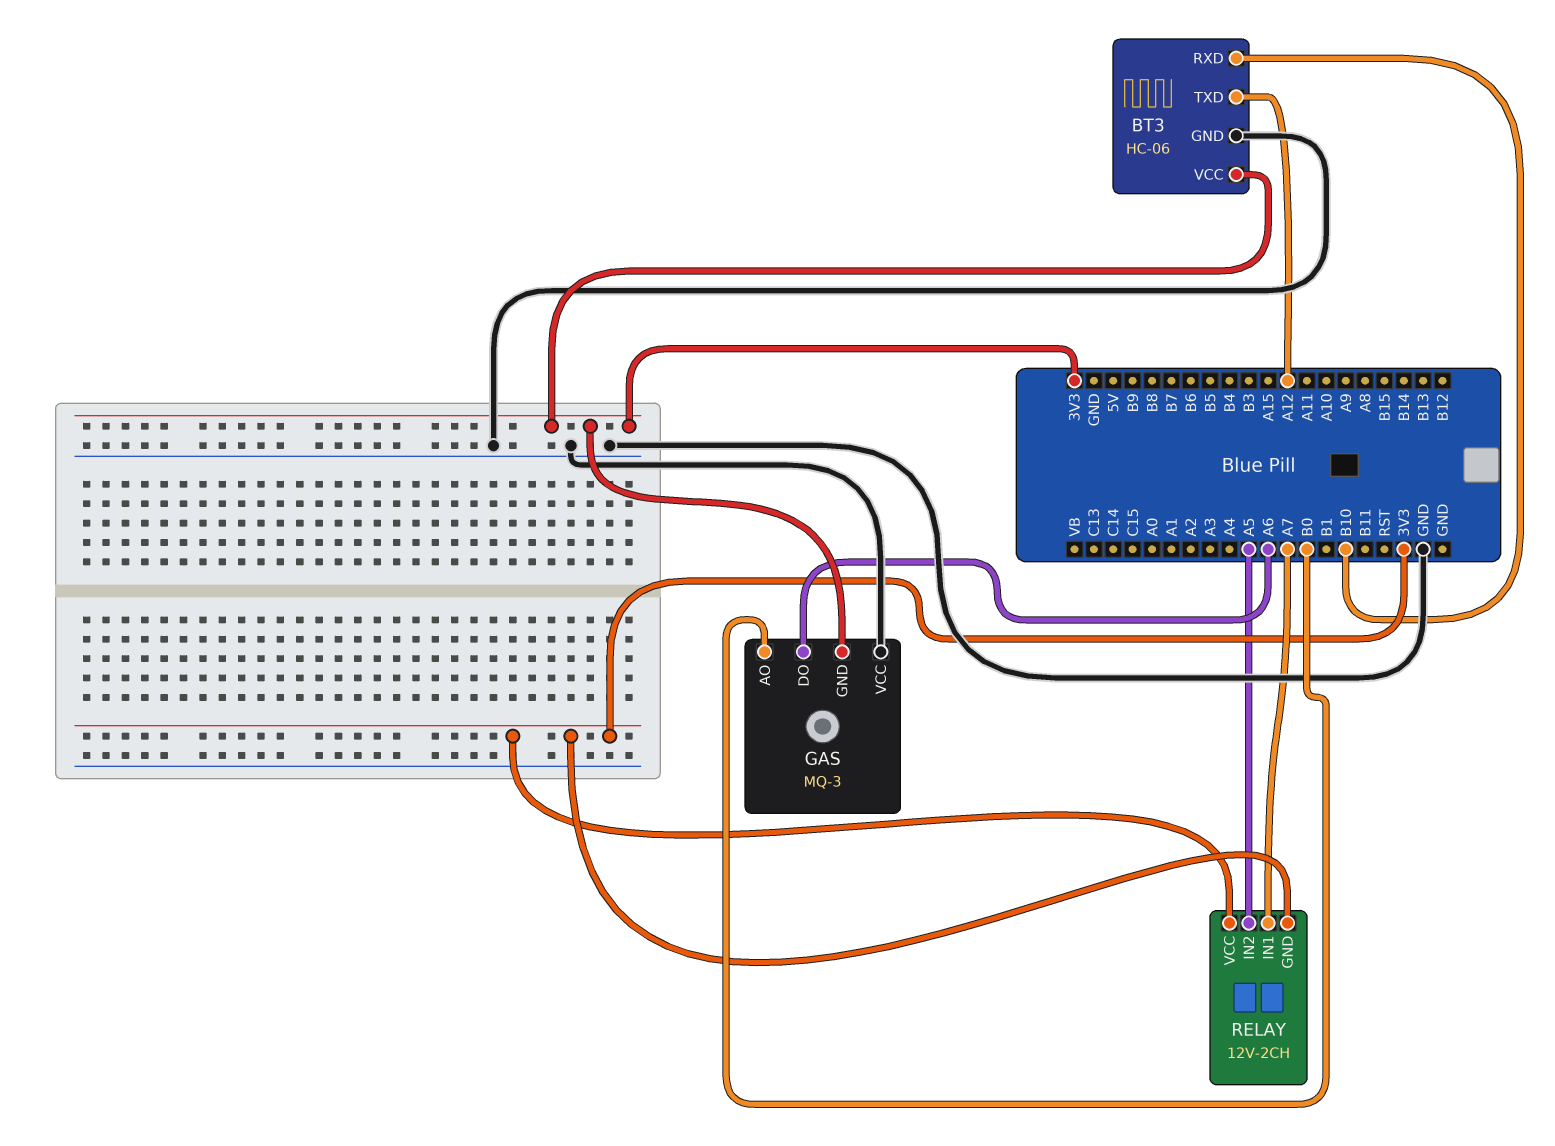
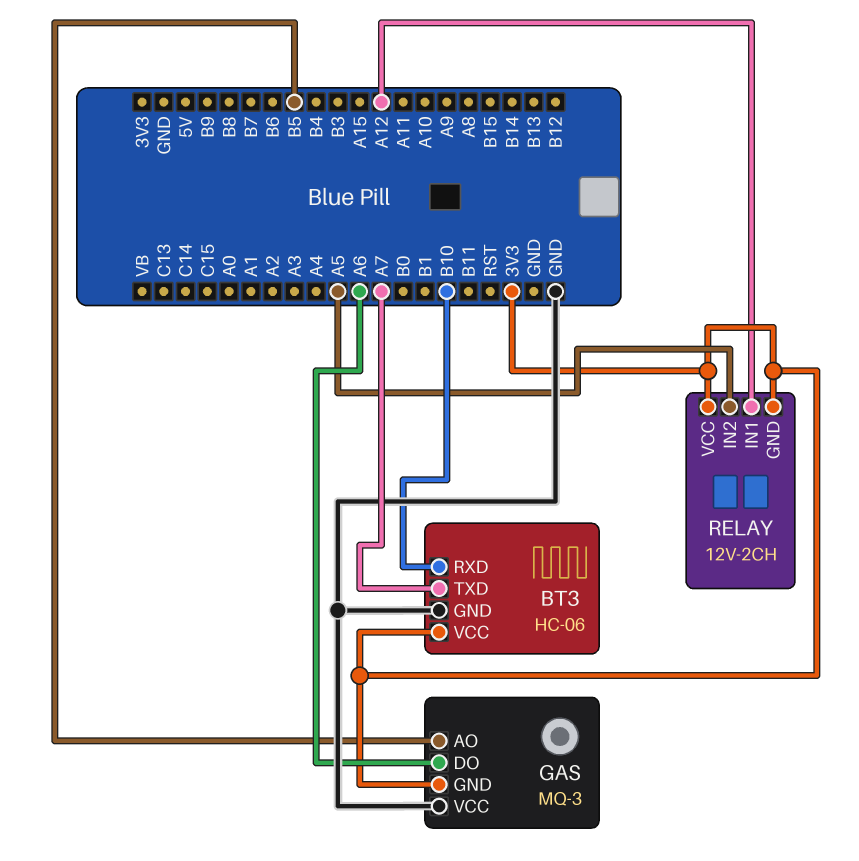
BT3 pin TXD: A12 -> A7
GAS pin AO: B0 -> B5
RELAY pin IN1: A7 -> A12

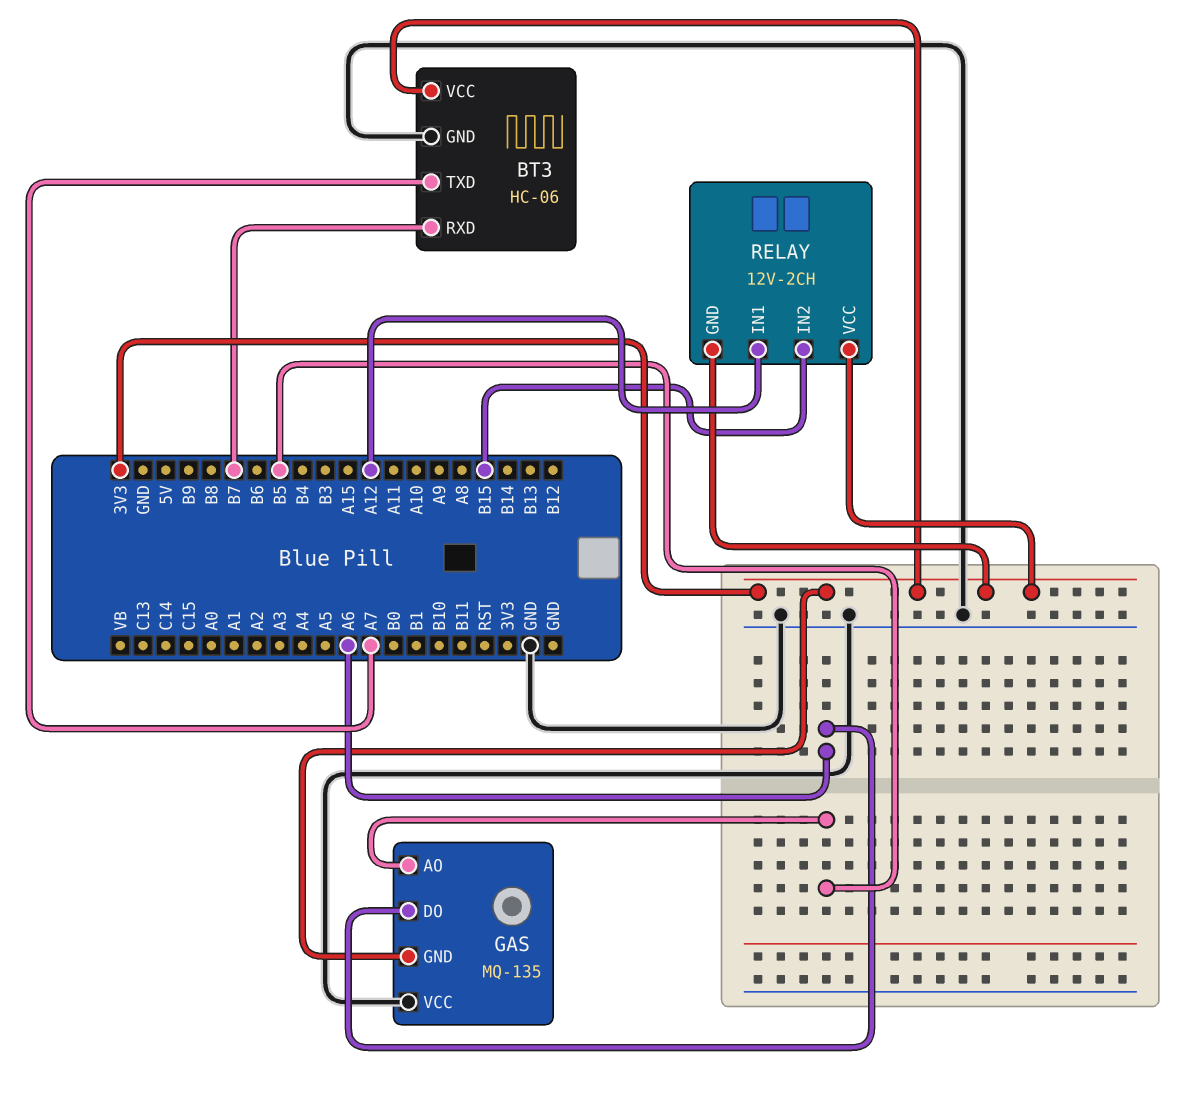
BT3 pin RXD: B10 -> B7
GAS: MQ-3 -> MQ-135
RELAY pin IN2: A5 -> B15

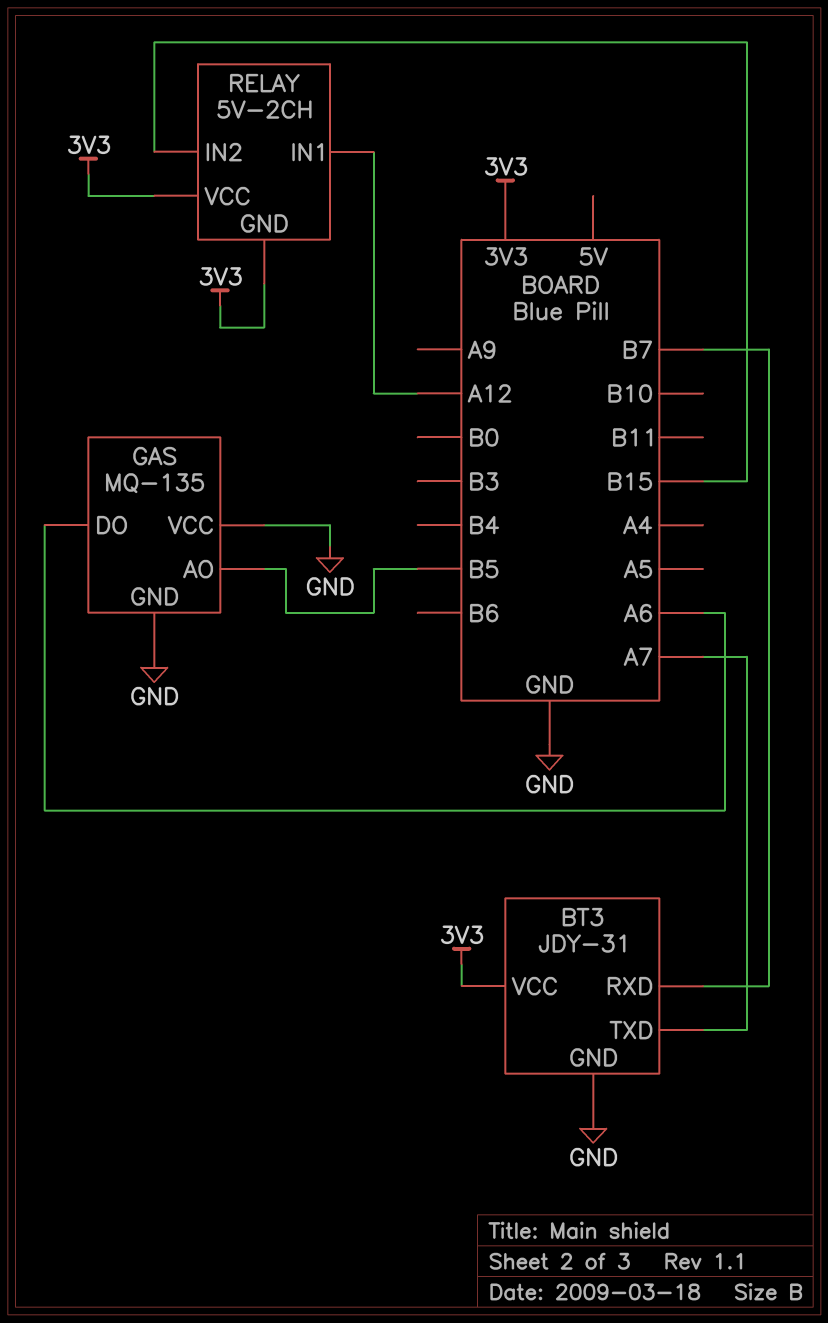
BT3: HC-06 -> JDY-31
GAS pin GND: 3V3 -> GND
RELAY: 12V-2CH -> 5V-2CH

